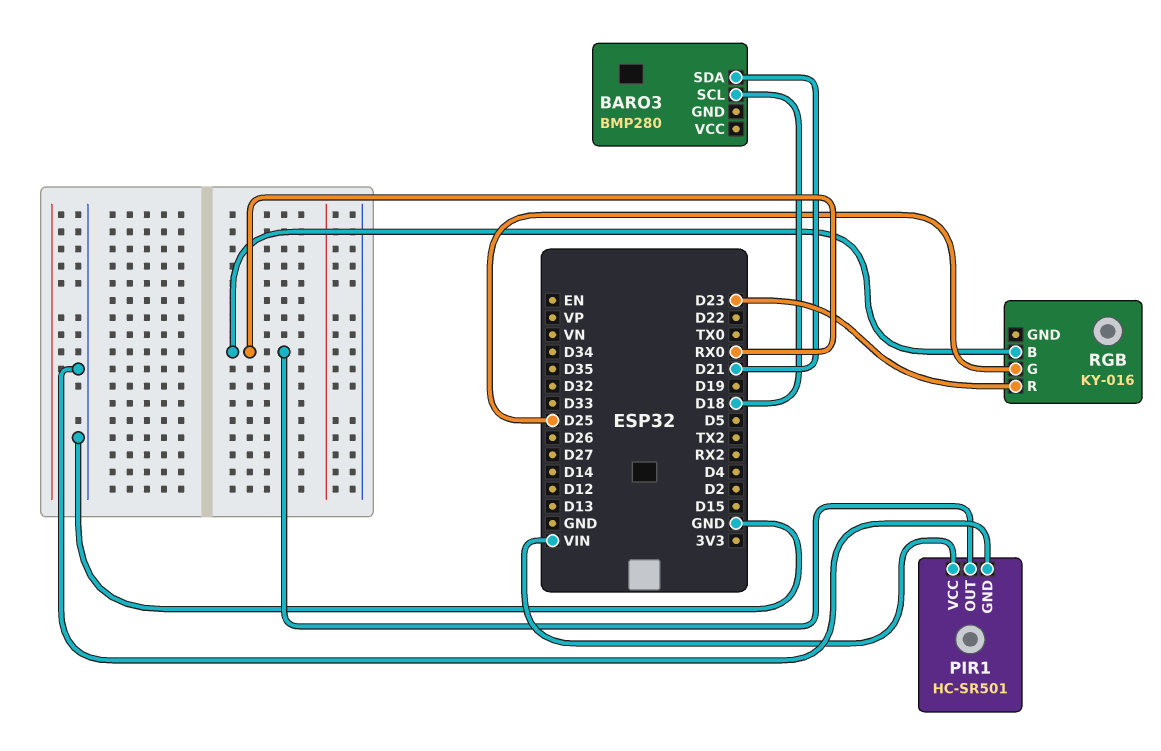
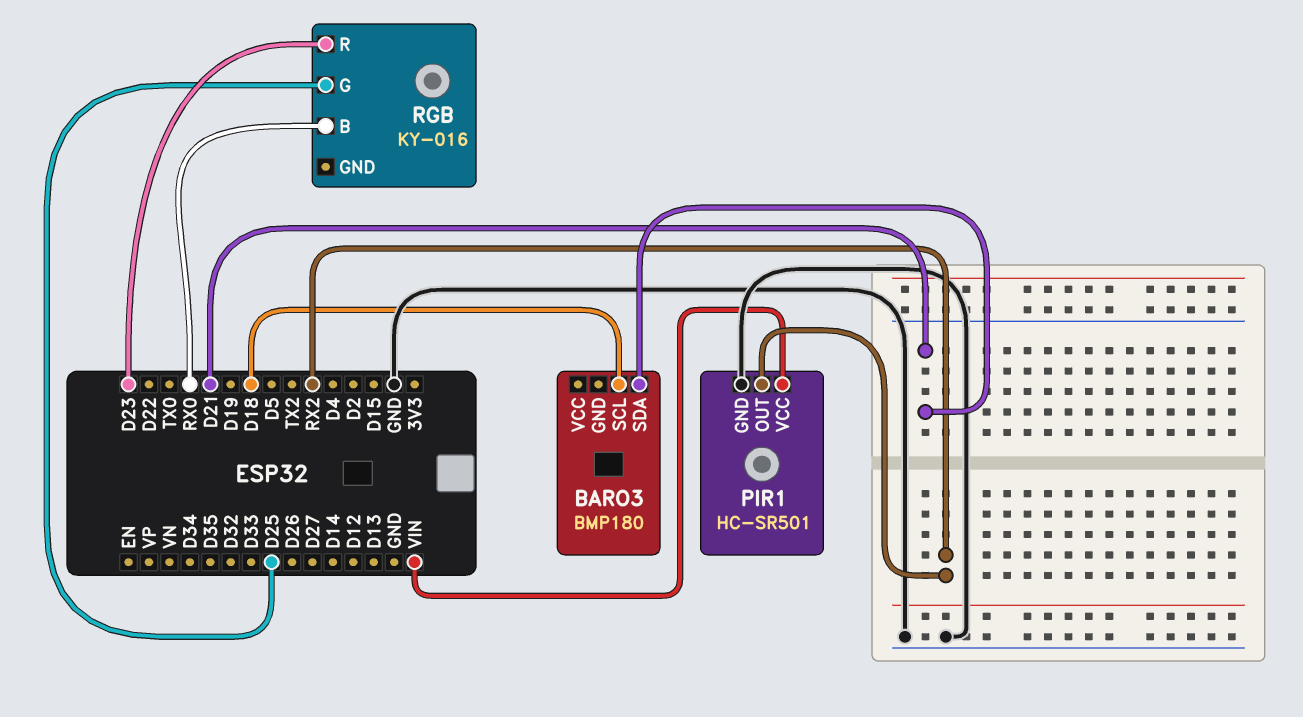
BARO3: BMP280 -> BMP180
PIR1 pin OUT: RX0 -> RX2

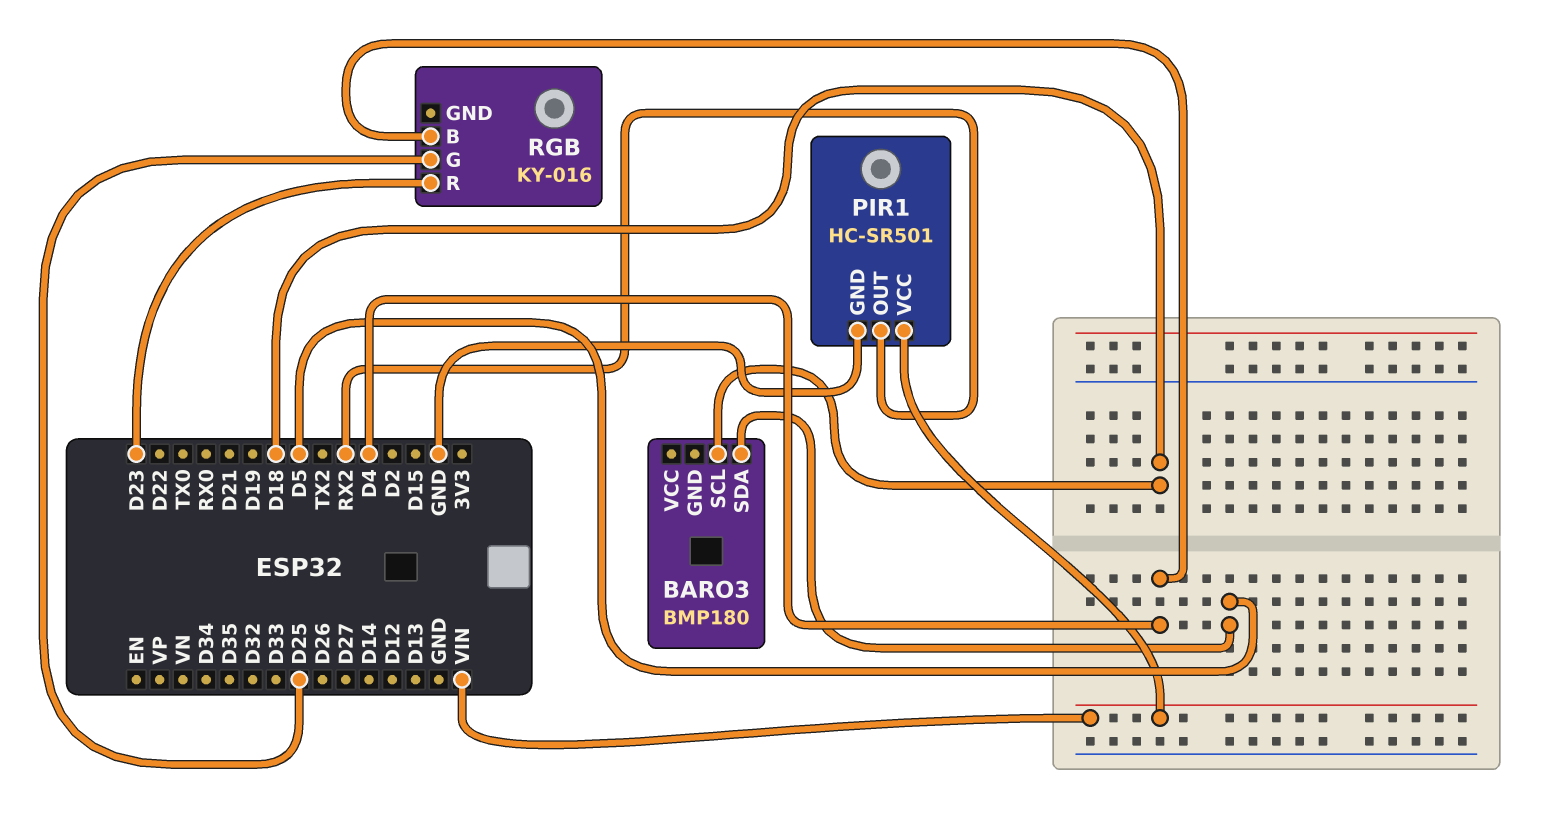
BARO3 pin SDA: D21 -> D5
RGB pin B: RX0 -> D4

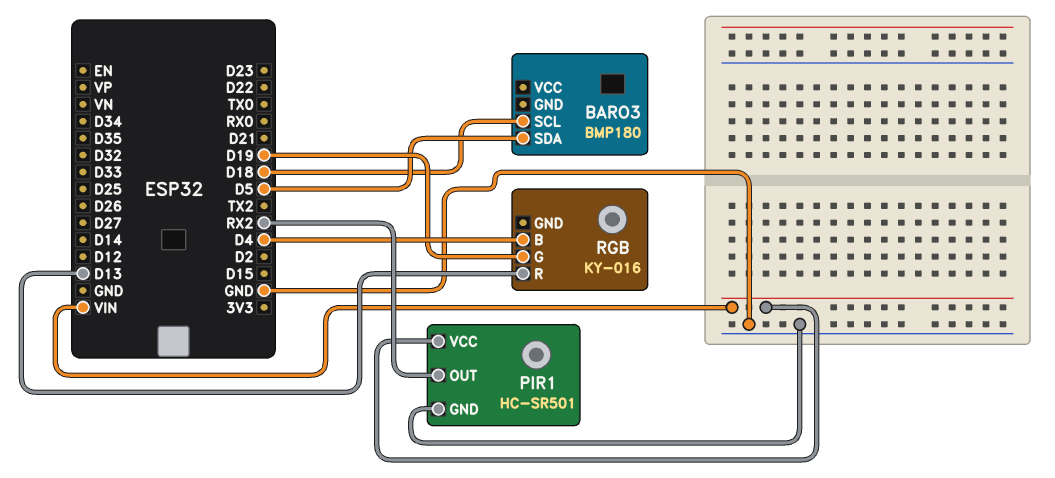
RGB pin G: D25 -> D19
RGB pin R: D23 -> D13

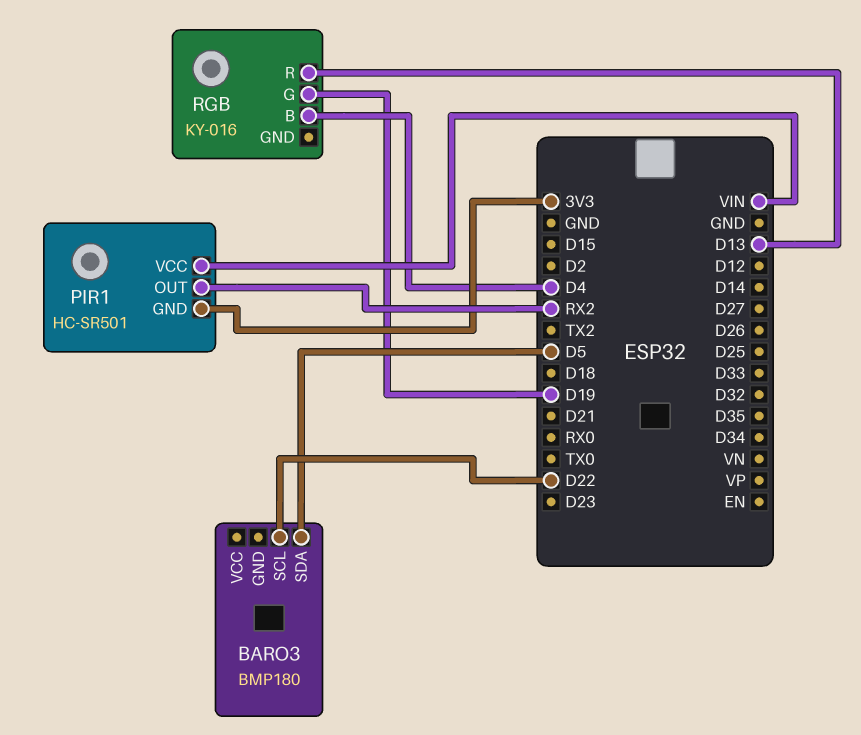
BARO3 pin SCL: D18 -> D22
PIR1 pin GND: GND -> 3V3

